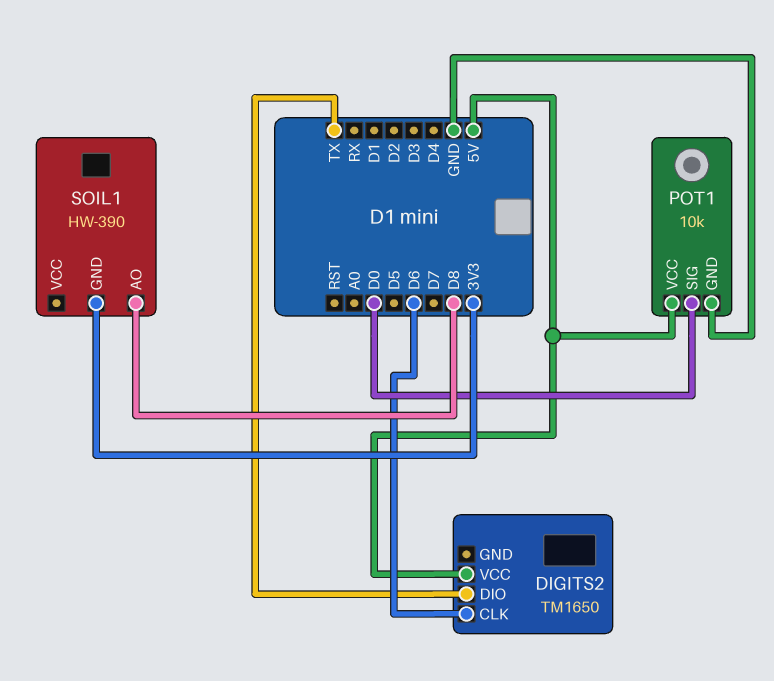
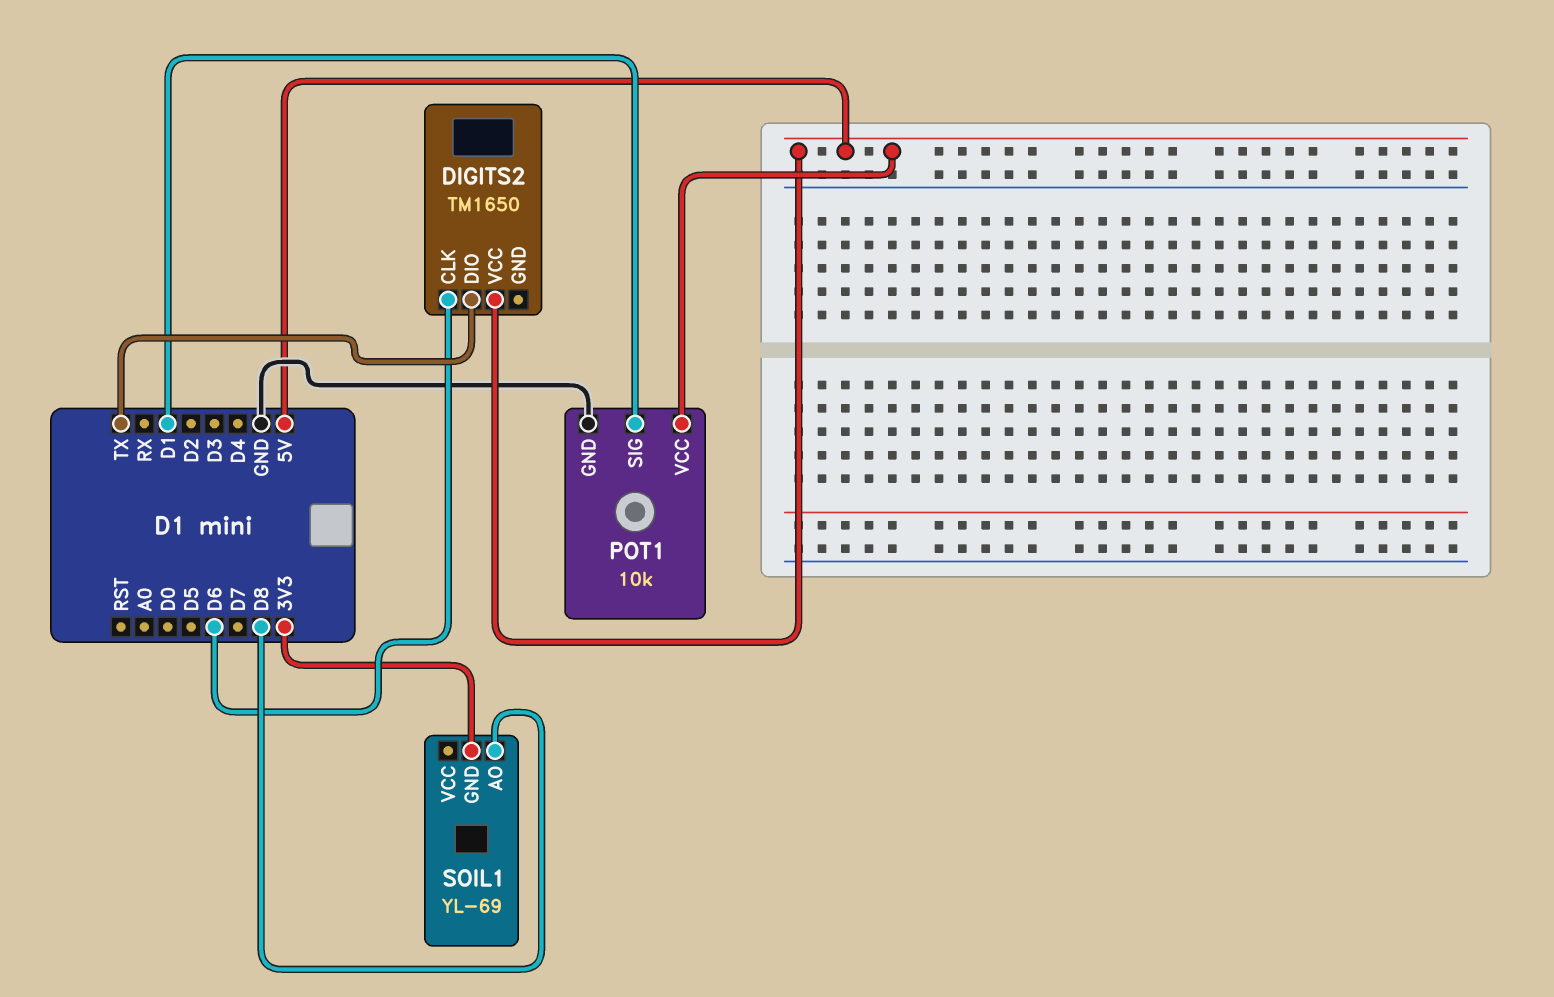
POT1 pin SIG: D0 -> D1
SOIL1: HW-390 -> YL-69

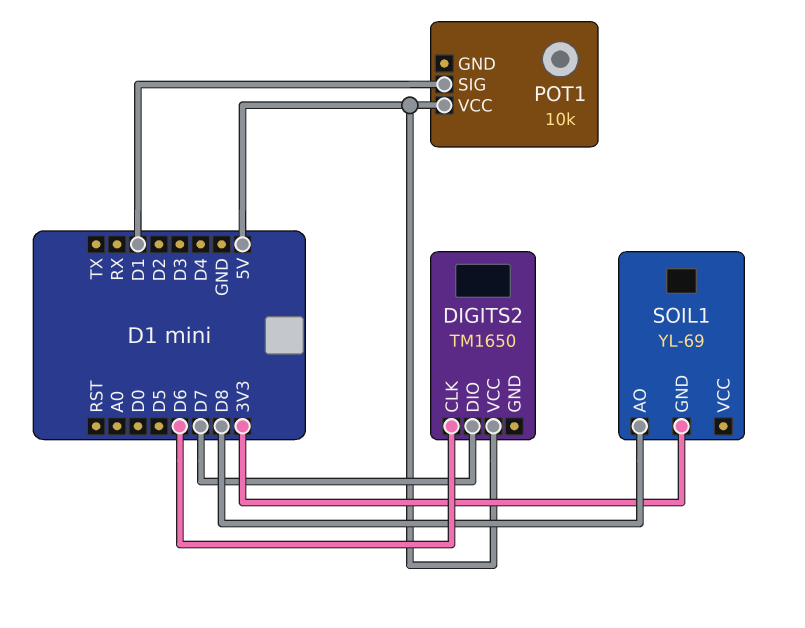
DIGITS2 pin DIO: TX -> D7
POT1 pin GND: GND -> none

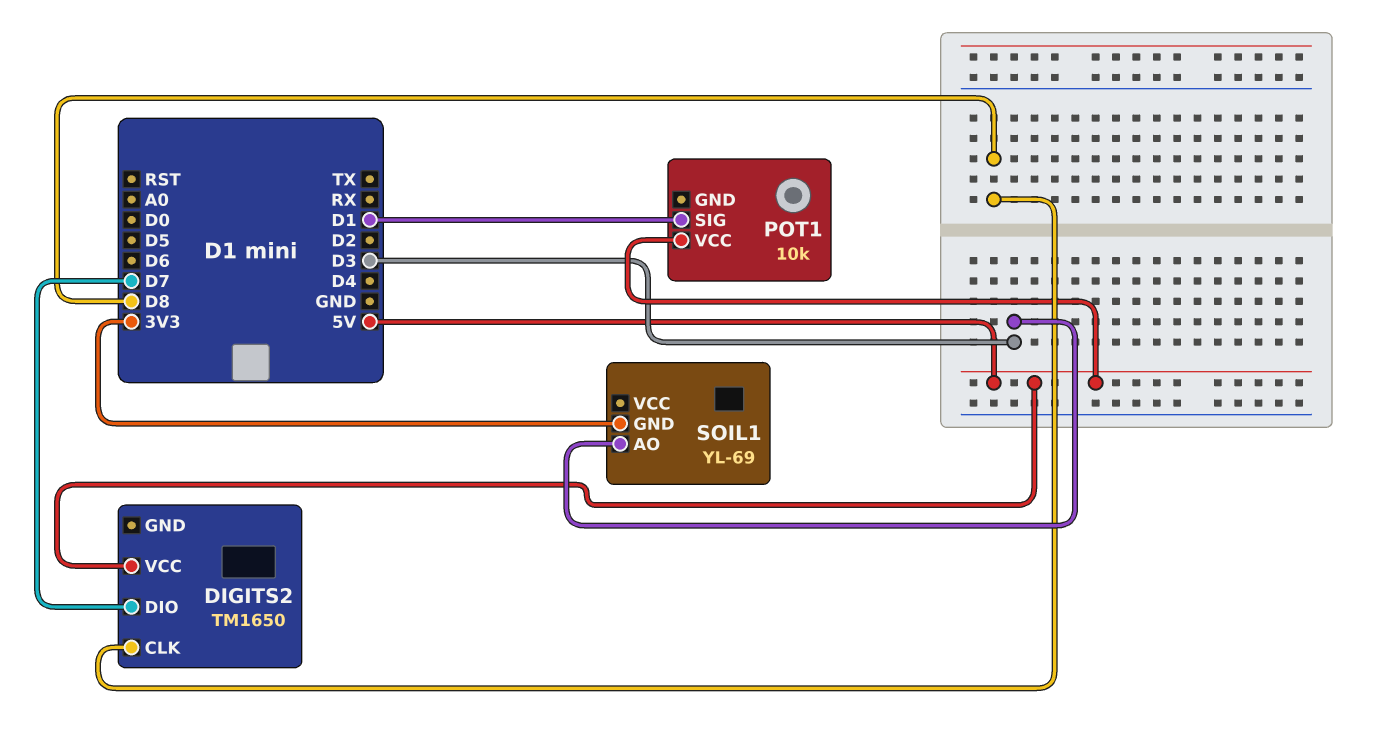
DIGITS2 pin CLK: D6 -> D8
SOIL1 pin AO: D8 -> D3

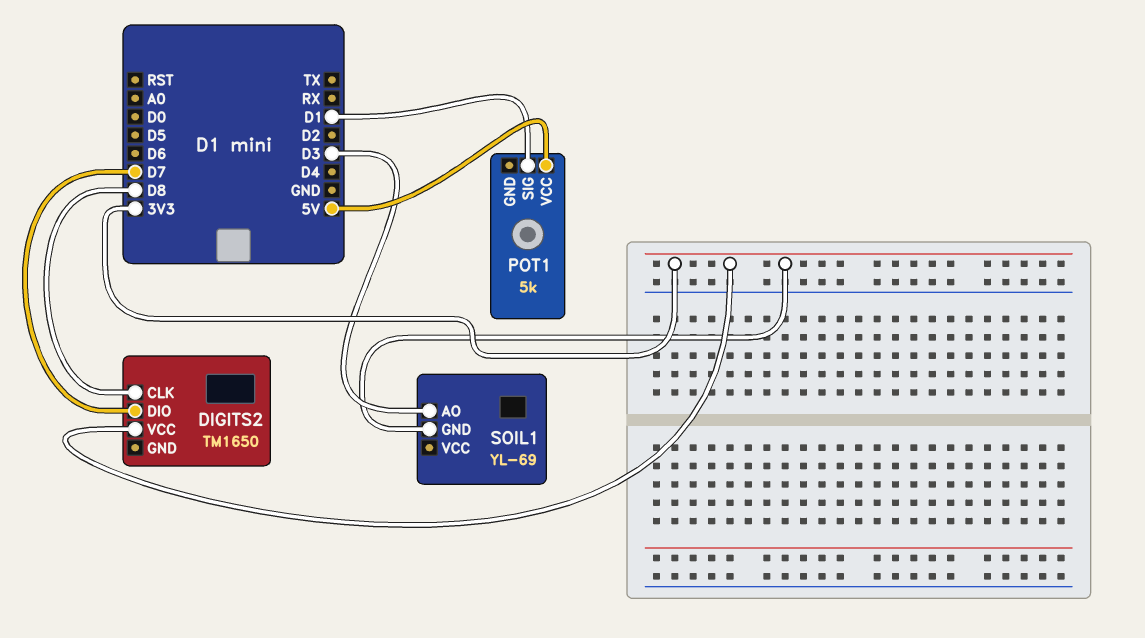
DIGITS2 pin VCC: 5V -> 3V3
POT1: 10k -> 5k

